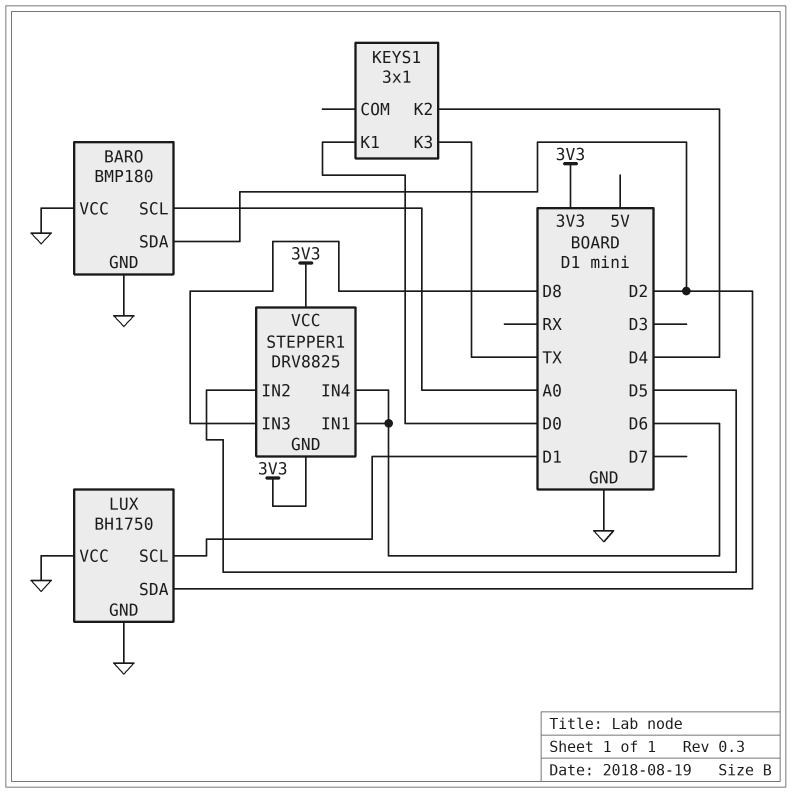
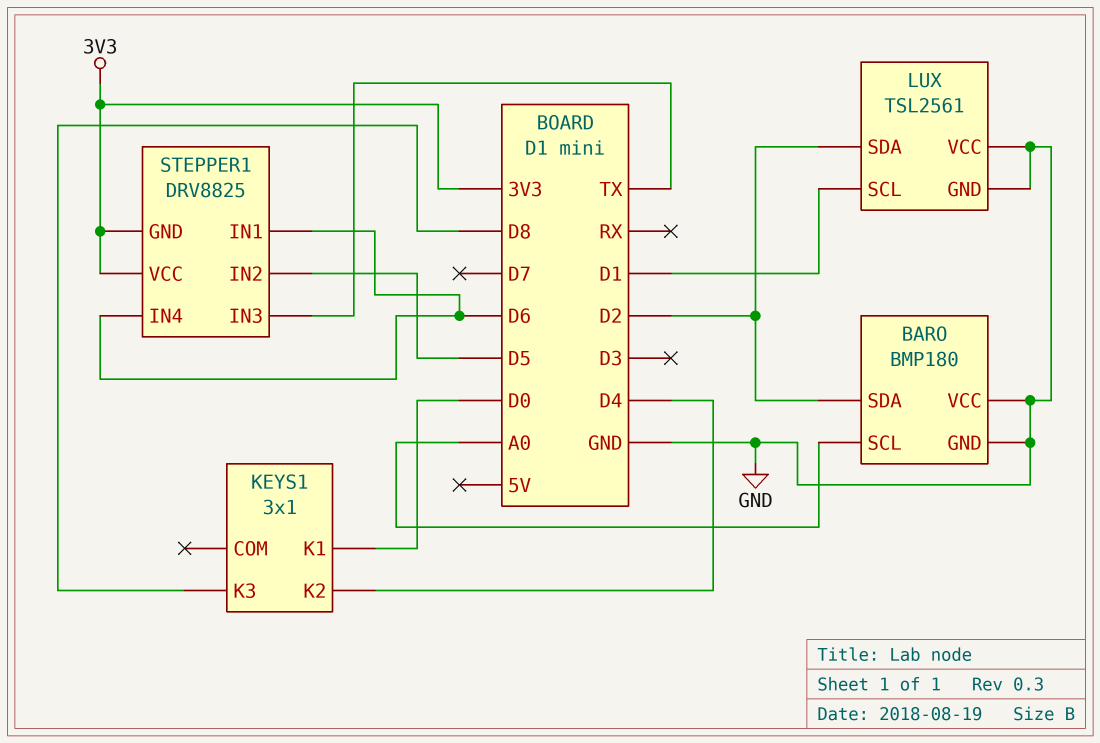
KEYS1 pin K3: TX -> D8
LUX: BH1750 -> TSL2561
STEPPER1 pin IN3: D8 -> TX

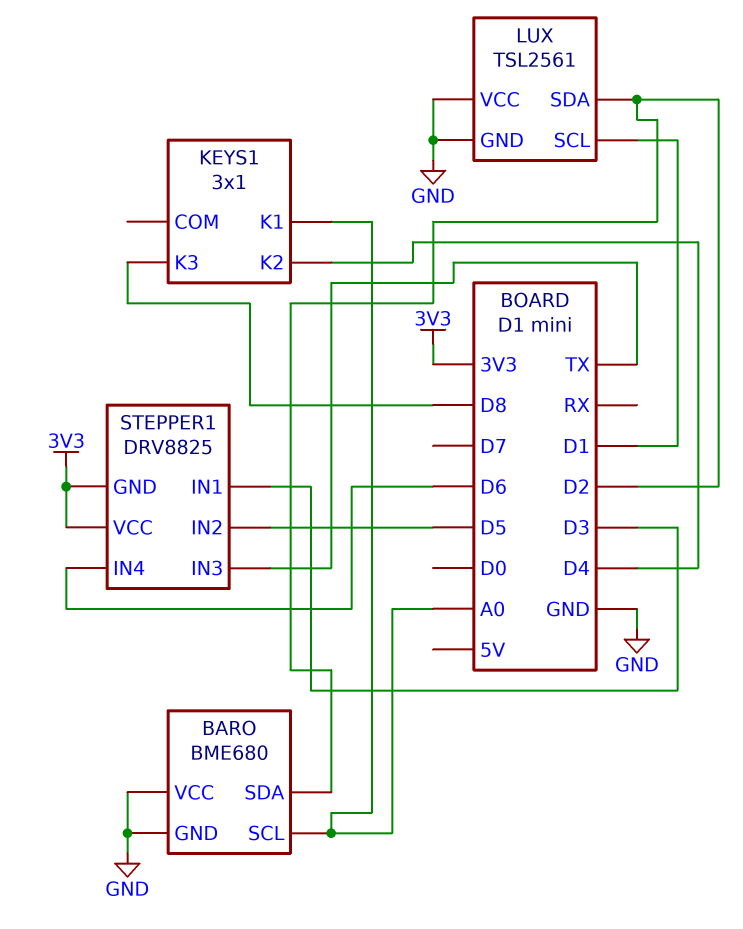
BARO: BMP180 -> BME680
KEYS1 pin K1: D0 -> A0
STEPPER1 pin IN1: D6 -> D3

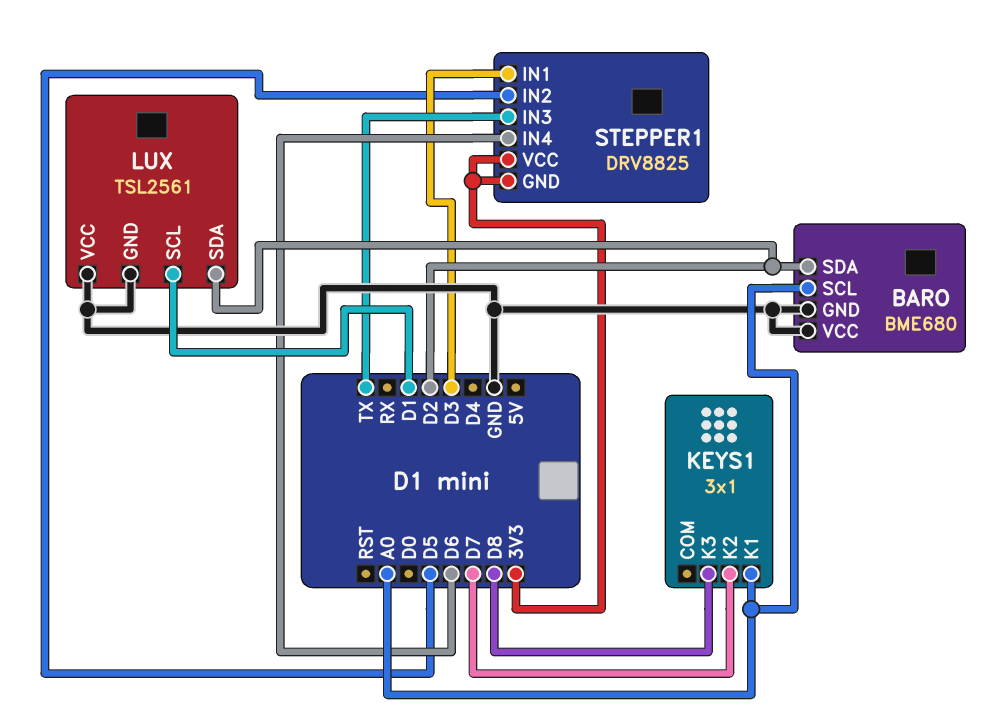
KEYS1 pin K2: D4 -> D7

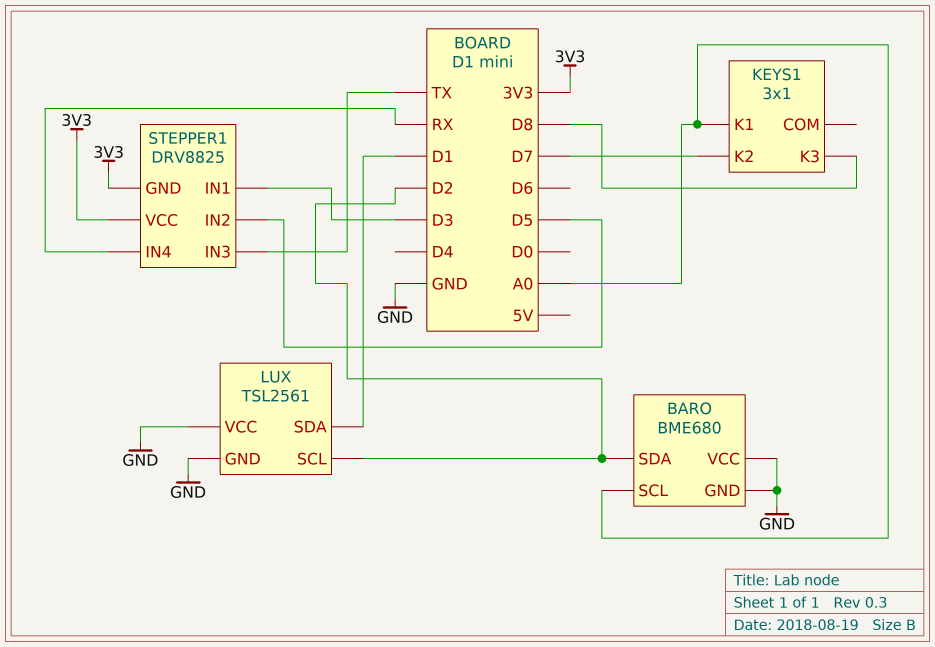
LUX pin SCL: D1 -> D2
LUX pin SDA: D2 -> D1
STEPPER1 pin IN4: D6 -> RX

